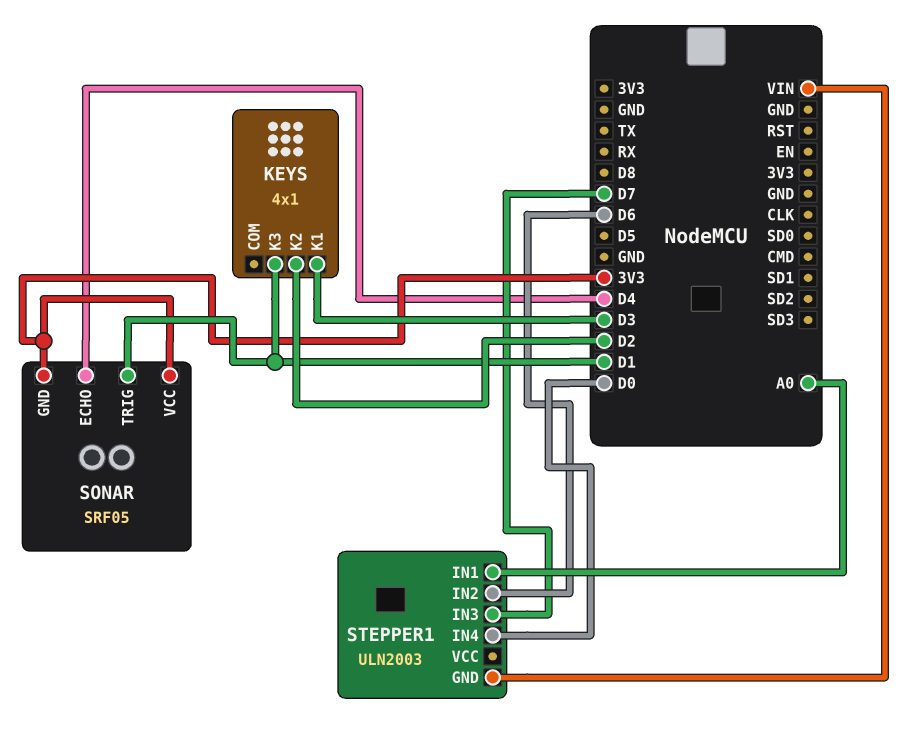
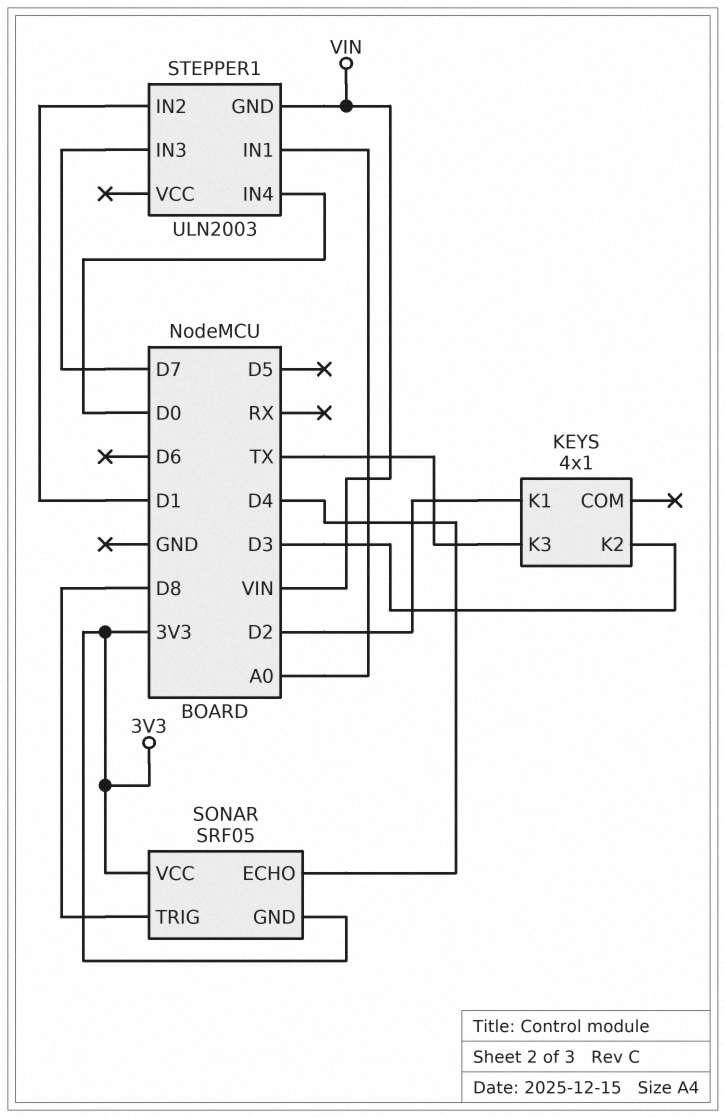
KEYS pin K1: D3 -> D2
KEYS pin K2: D2 -> D3
KEYS pin K3: D1 -> TX
SONAR pin TRIG: D1 -> D8
STEPPER1 pin IN2: D6 -> D1

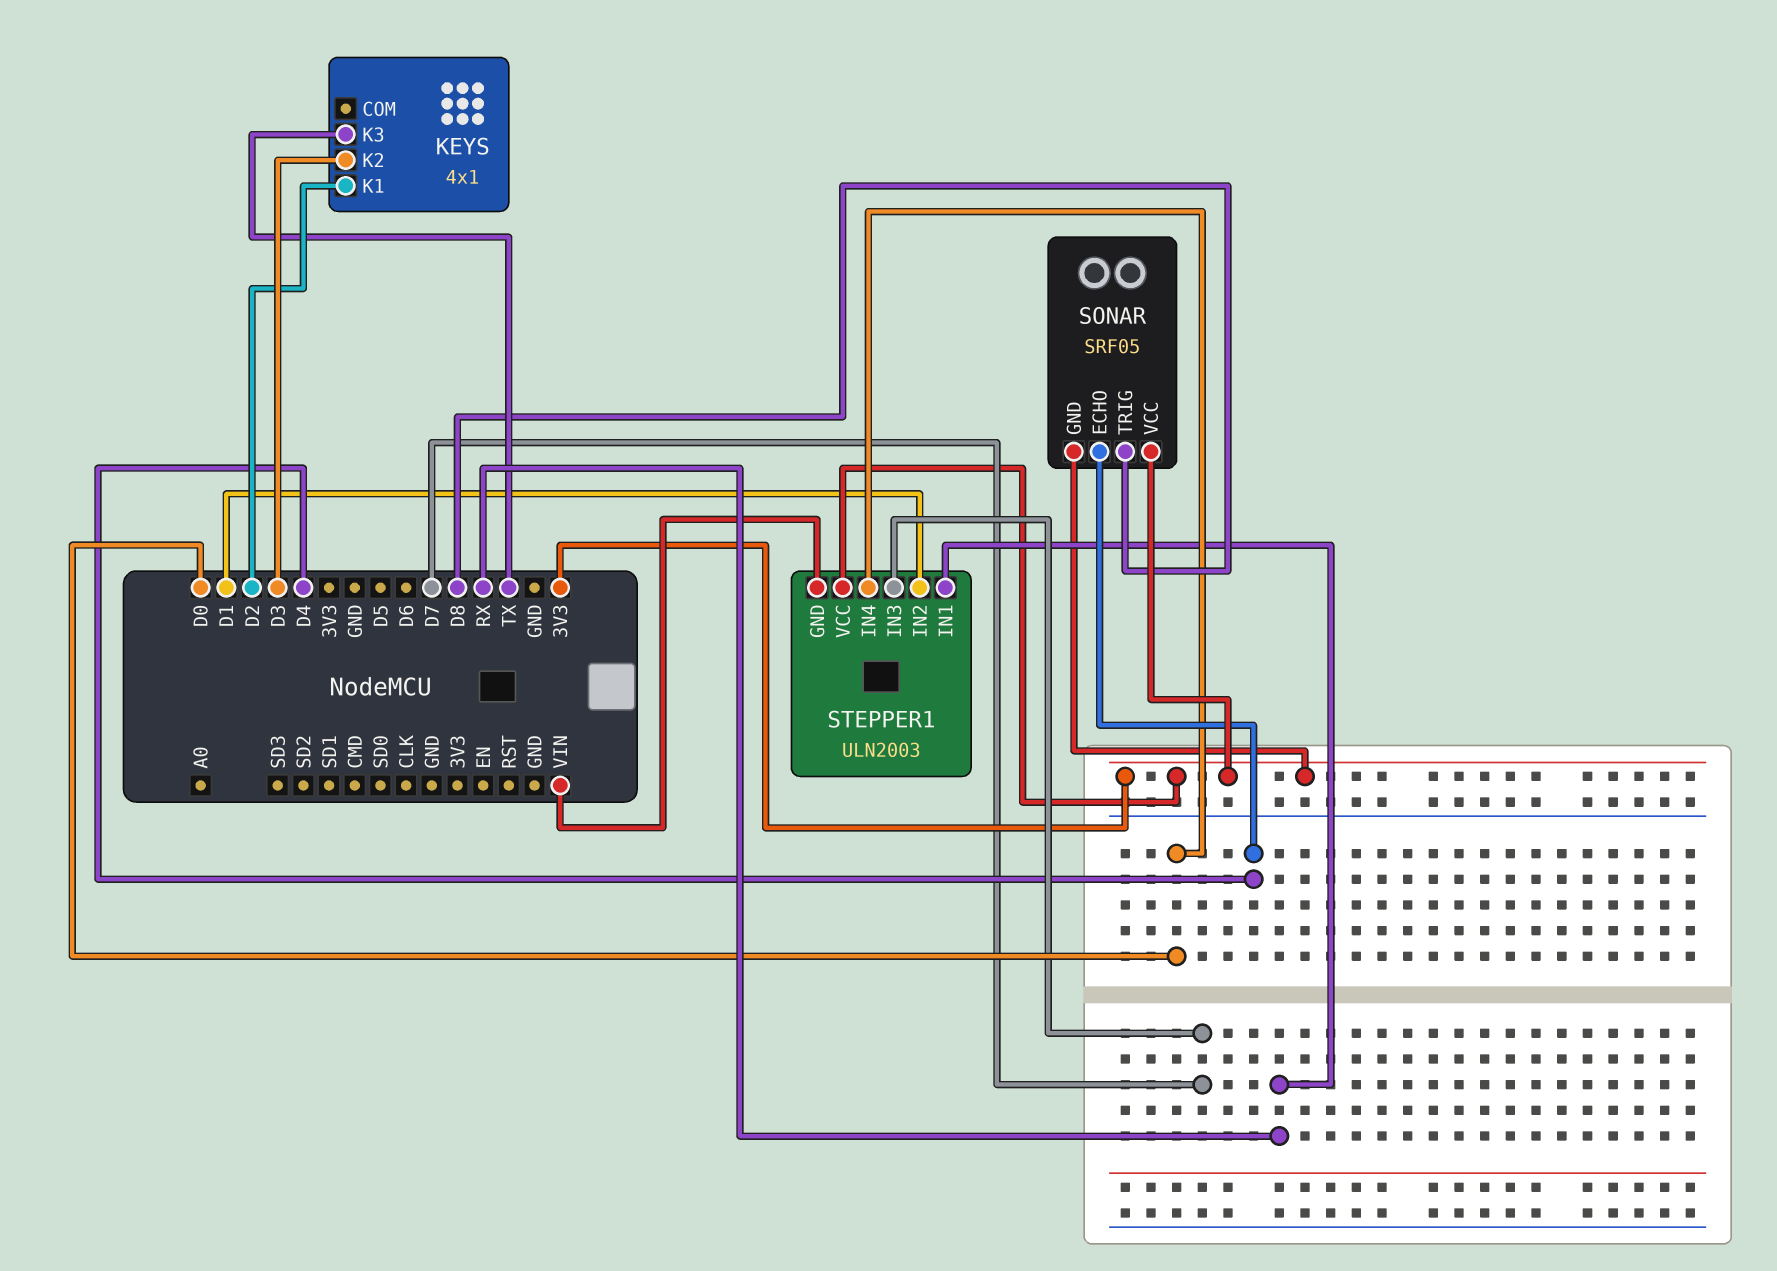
STEPPER1 pin IN1: A0 -> RX
STEPPER1 pin VCC: none -> 3V3

